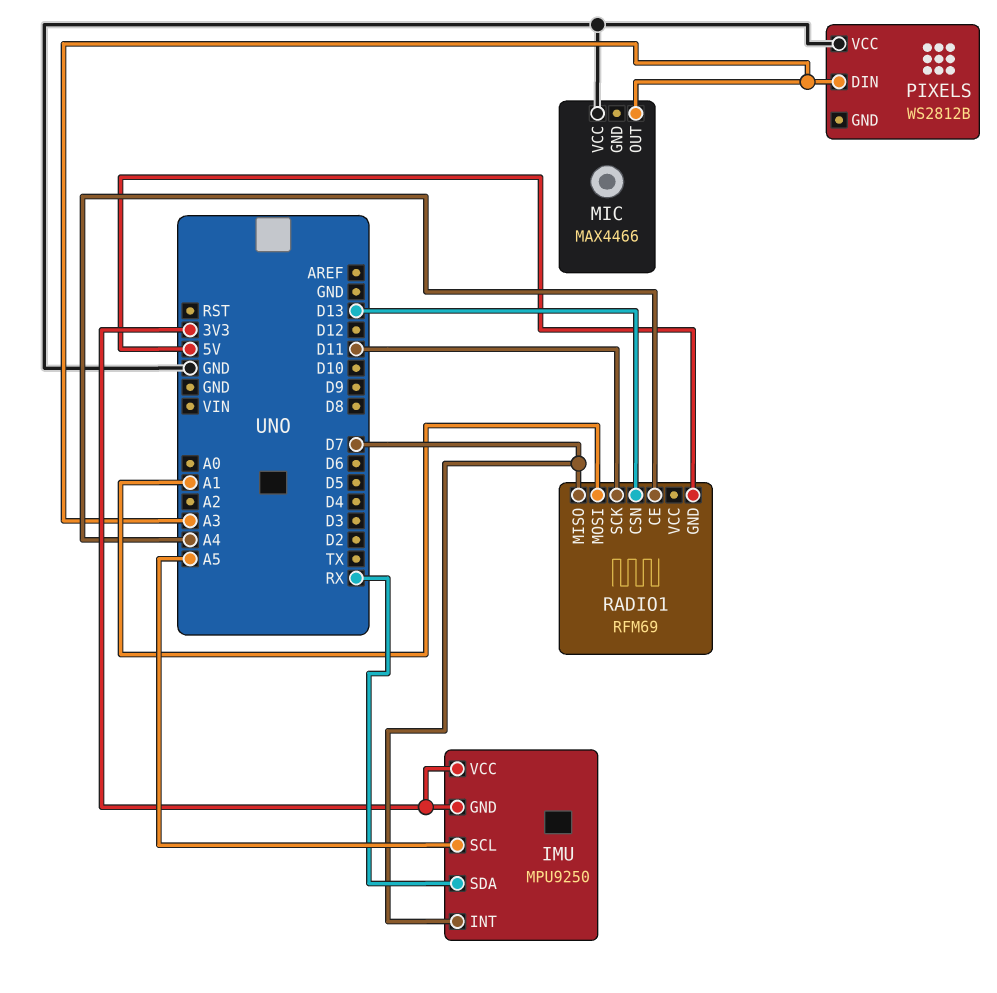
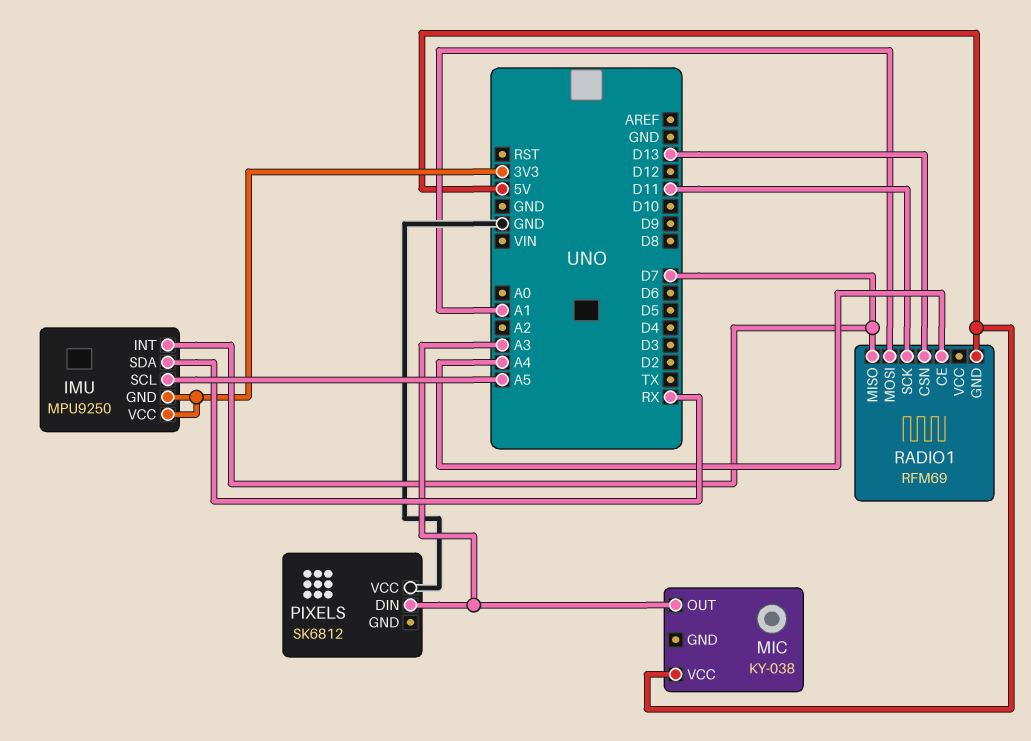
MIC: MAX4466 -> KY-038
MIC pin VCC: GND -> 5V
PIXELS: WS2812B -> SK6812

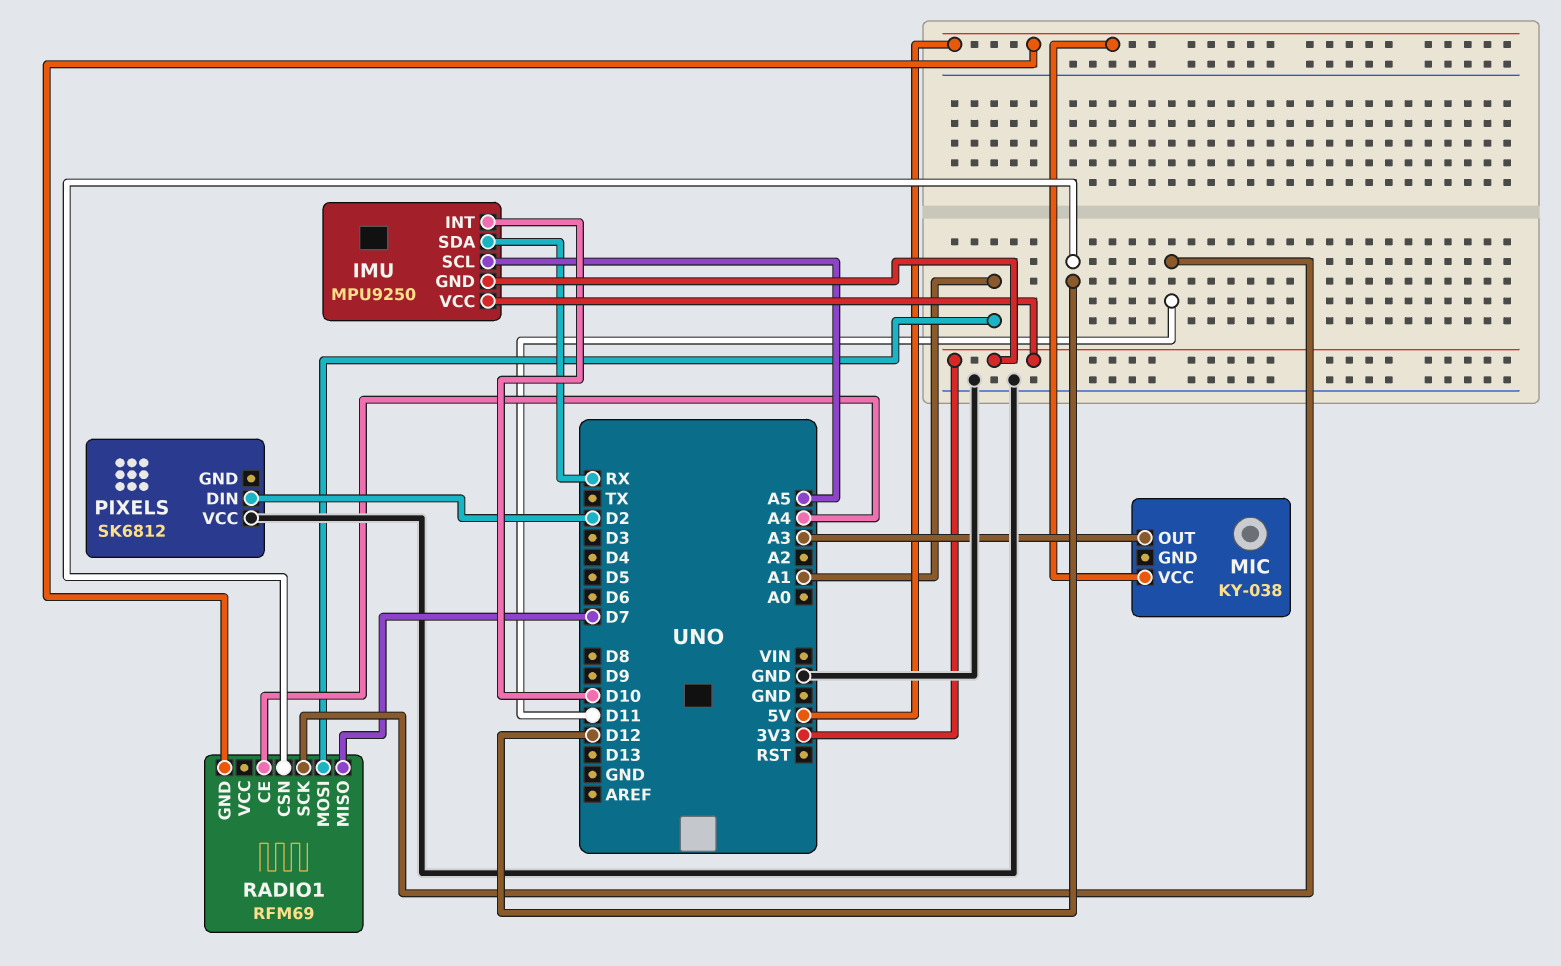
IMU pin INT: D7 -> D10
PIXELS pin DIN: A3 -> D2
RADIO1 pin CSN: D13 -> D12

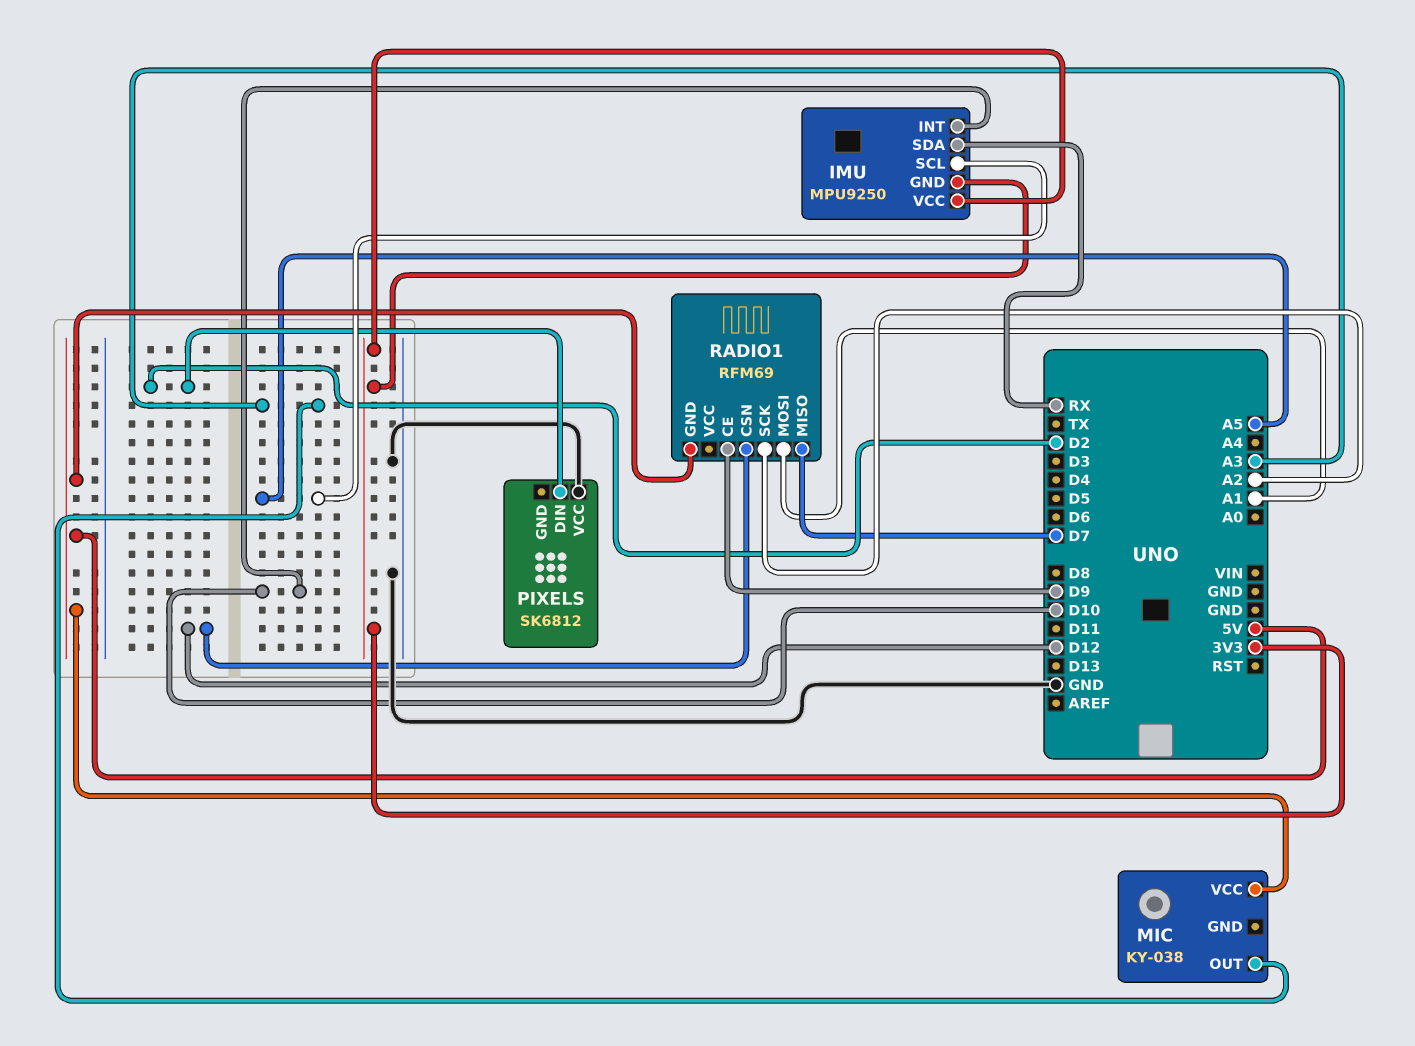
RADIO1 pin CE: A4 -> D9
RADIO1 pin SCK: D11 -> A2

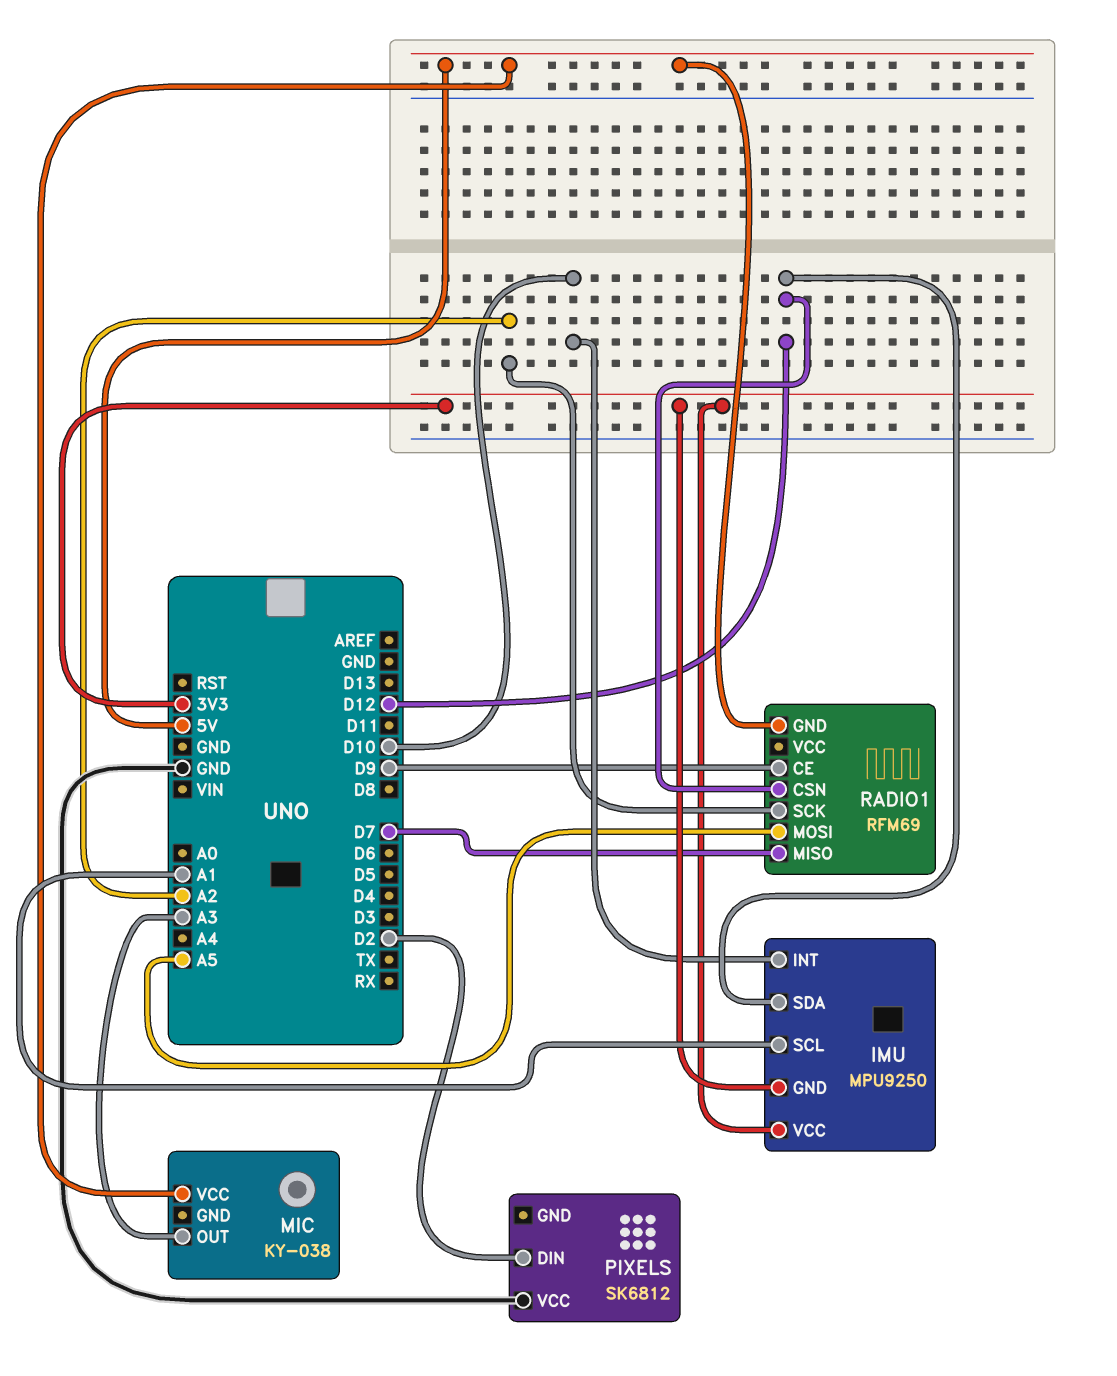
IMU pin SCL: A5 -> A1
IMU pin SDA: RX -> D12
RADIO1 pin MOSI: A1 -> A5

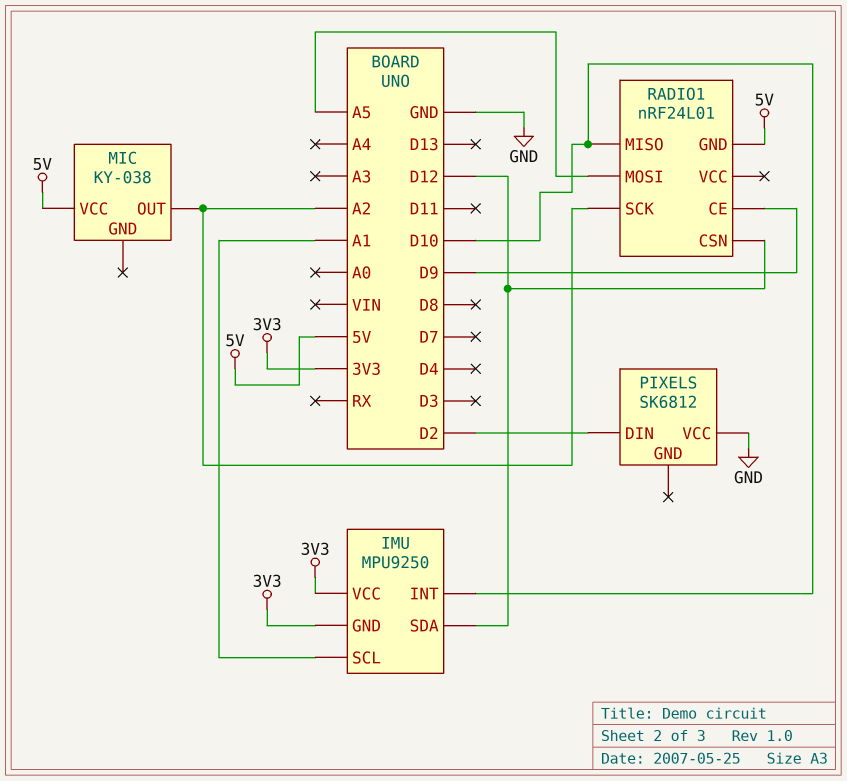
MIC pin OUT: A3 -> A2
RADIO1: RFM69 -> nRF24L01
RADIO1 pin MISO: D7 -> D10

